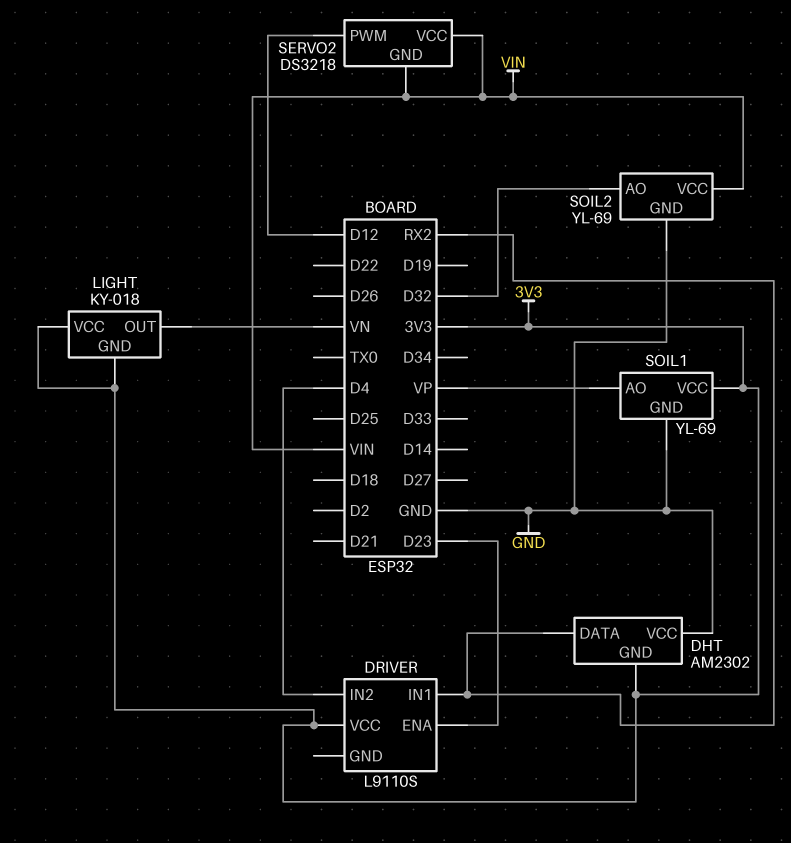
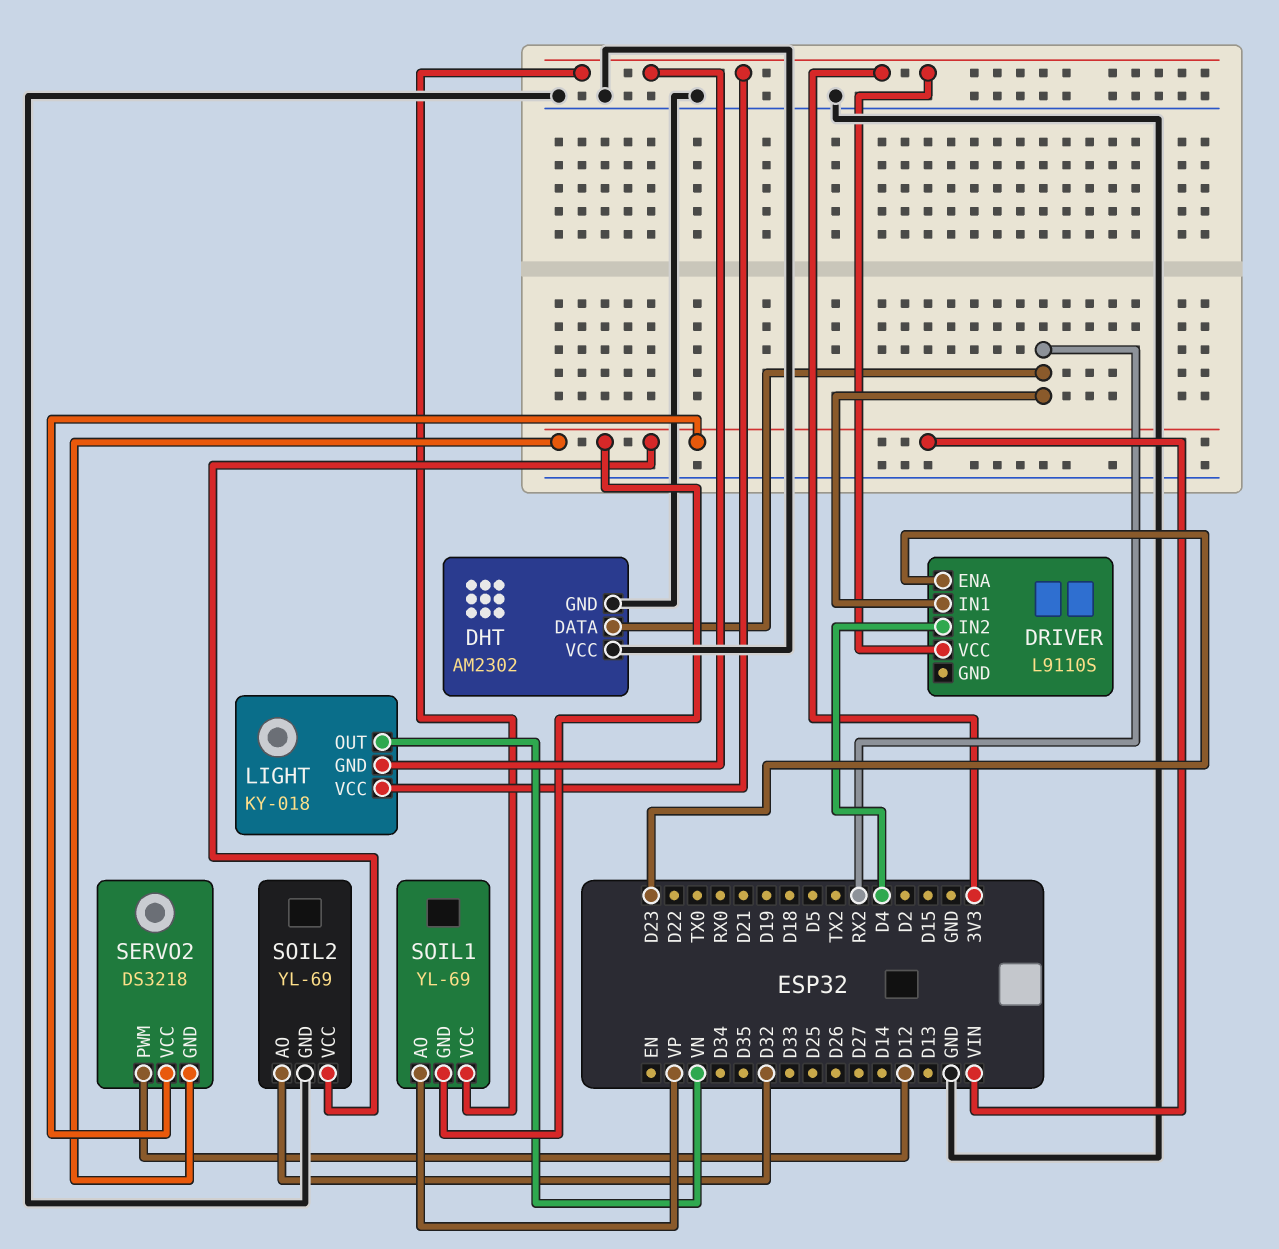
DHT pin GND: 3V3 -> GND
SOIL1 pin GND: GND -> VIN

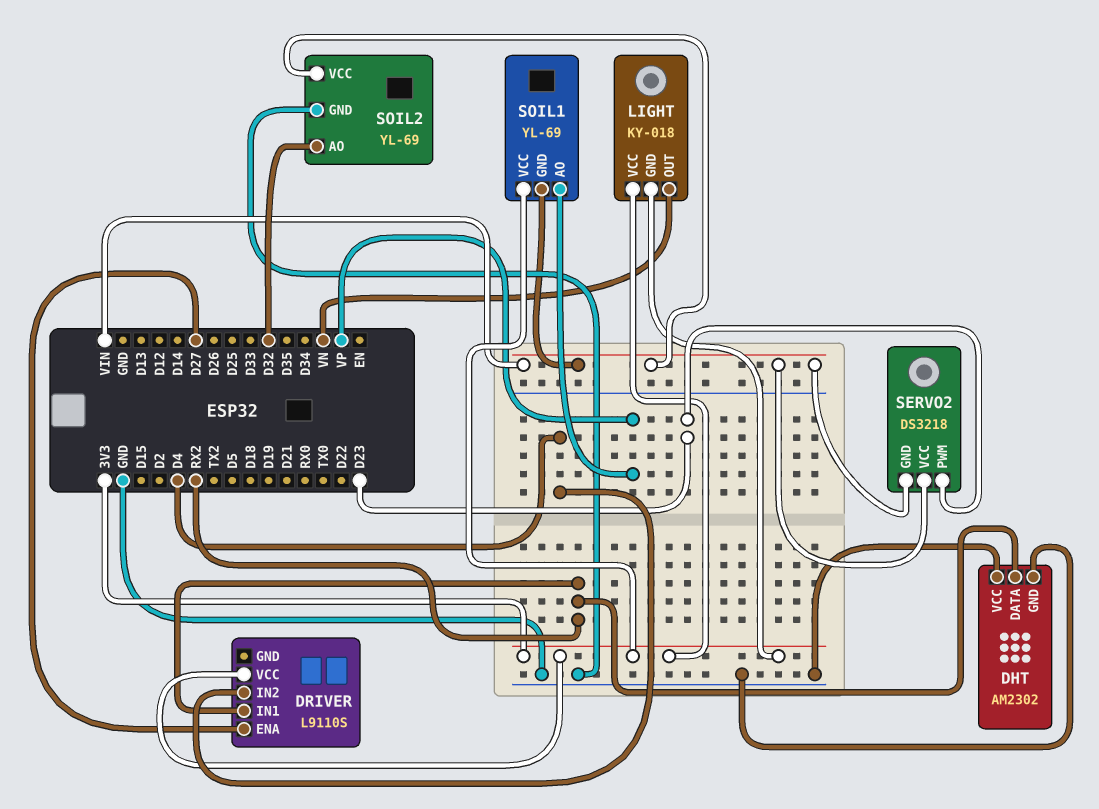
DRIVER pin ENA: D23 -> D27
SERVO2 pin PWM: D12 -> D23

